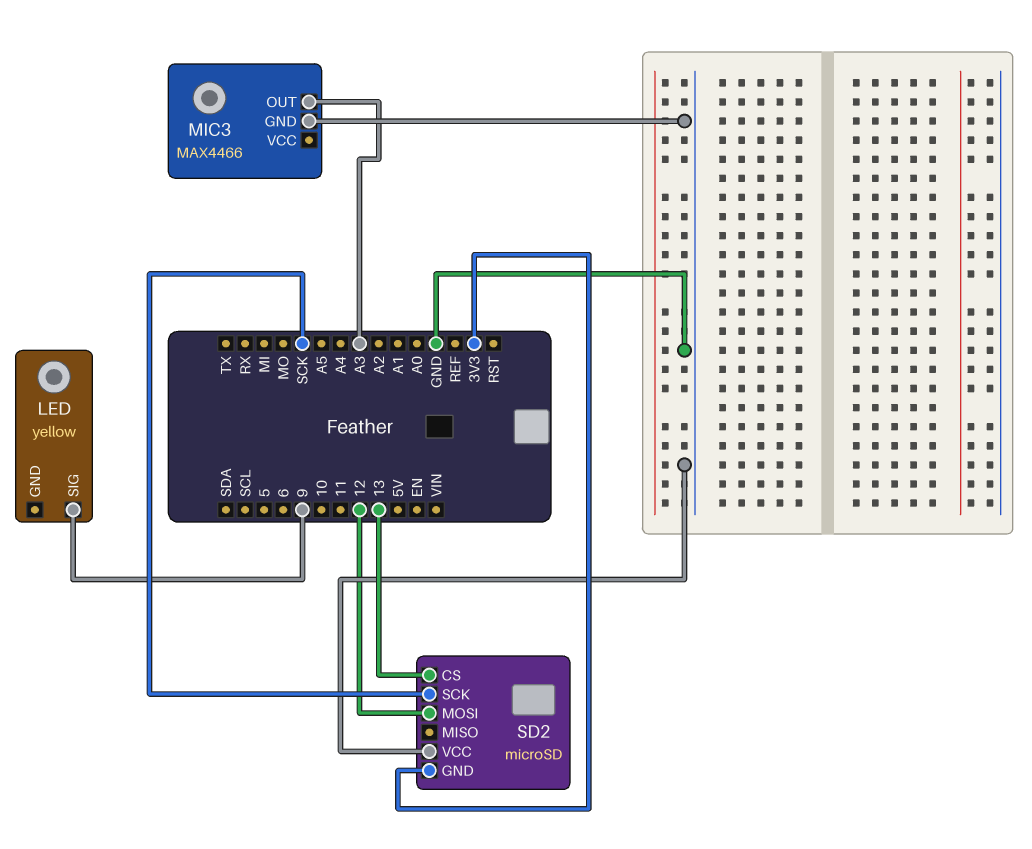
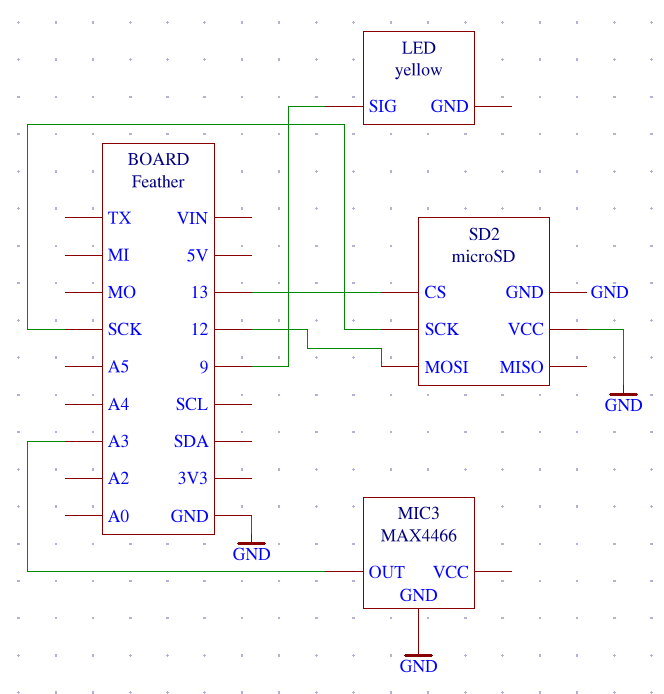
SD2 pin GND: 3V3 -> GND

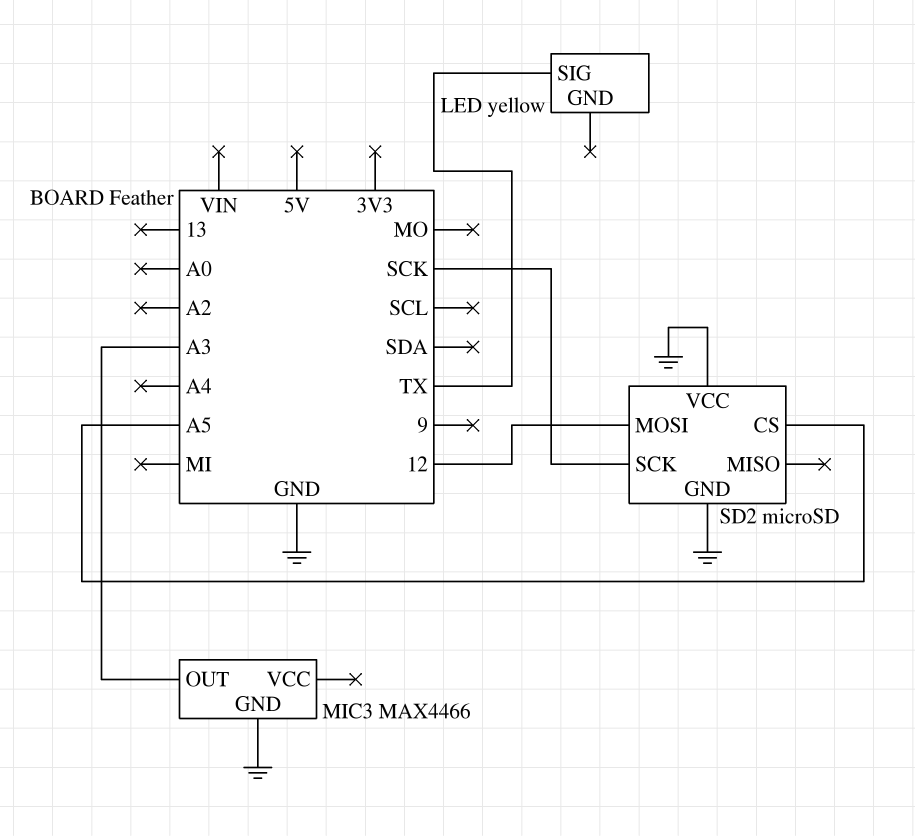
LED pin SIG: 9 -> TX
SD2 pin CS: 13 -> A5

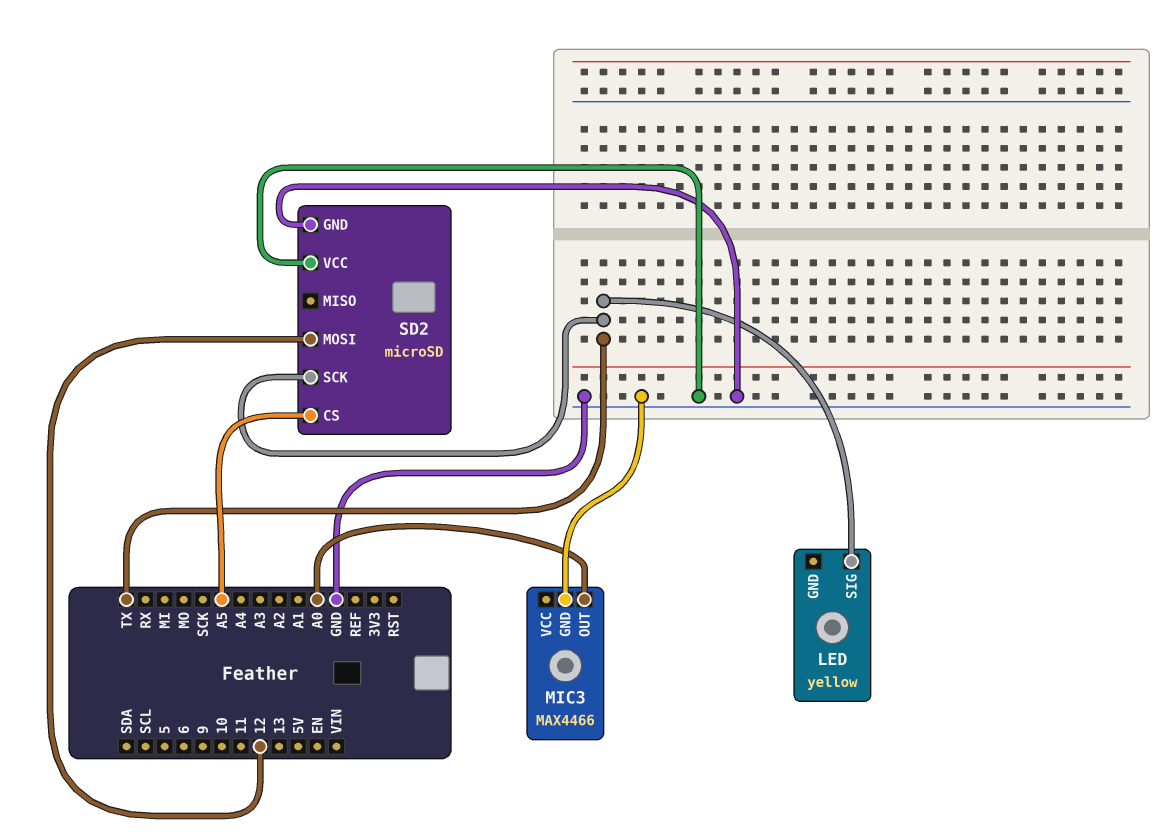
MIC3 pin OUT: A3 -> A0
SD2 pin SCK: SCK -> TX

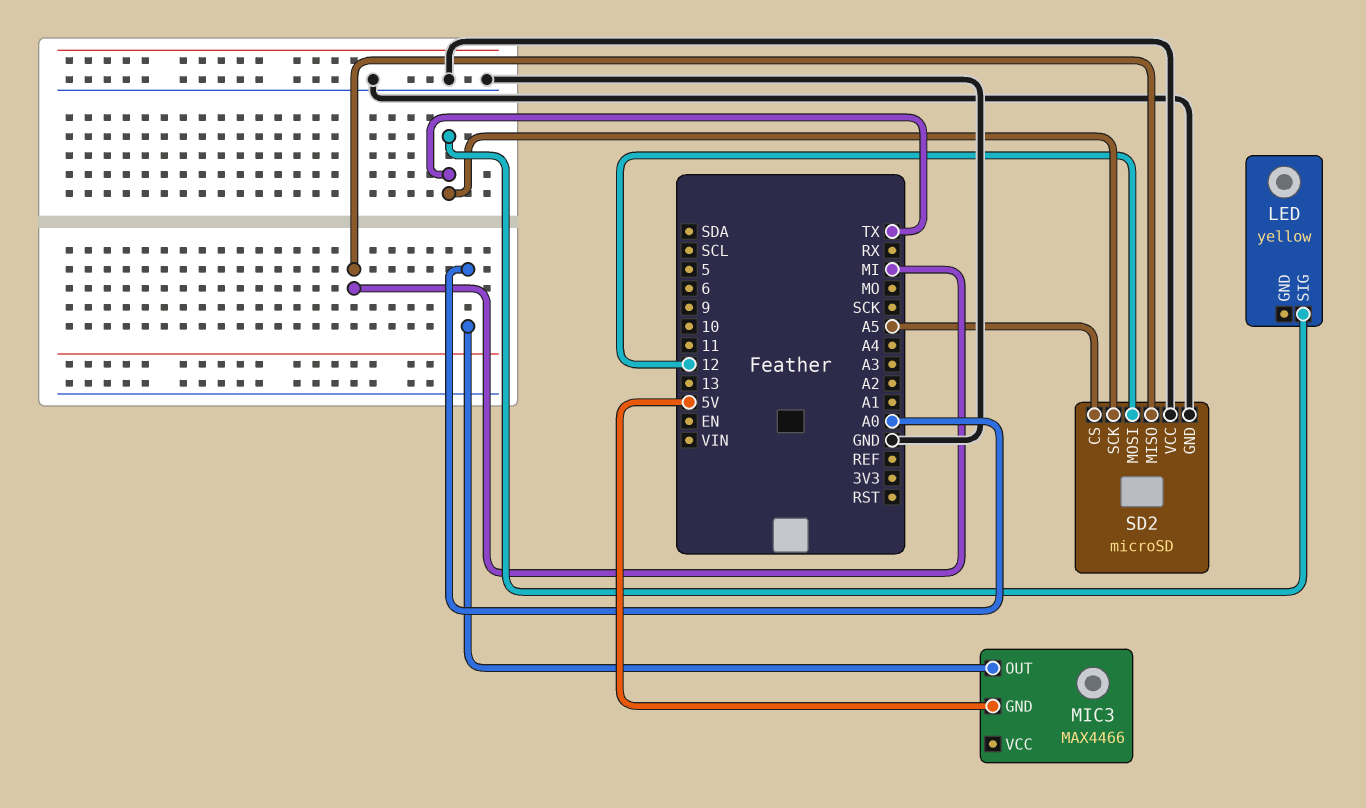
MIC3 pin GND: GND -> 5V
SD2 pin MISO: none -> MI

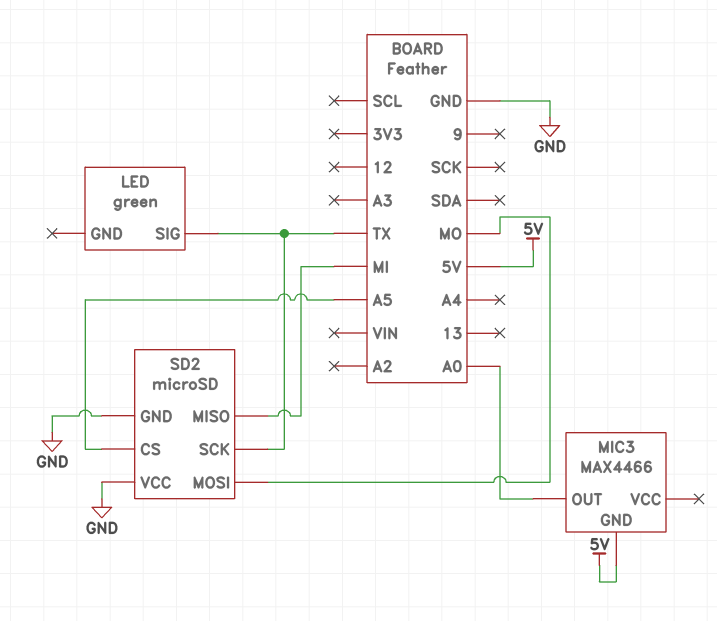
LED: yellow -> green
SD2 pin MOSI: 12 -> MO

